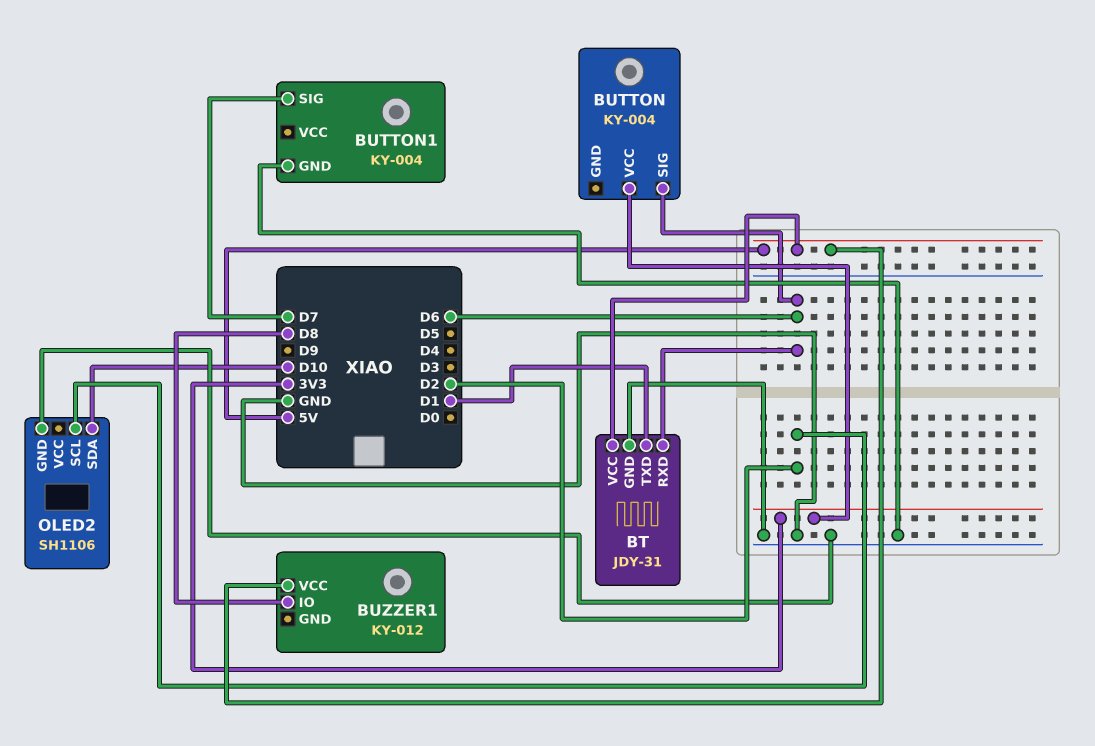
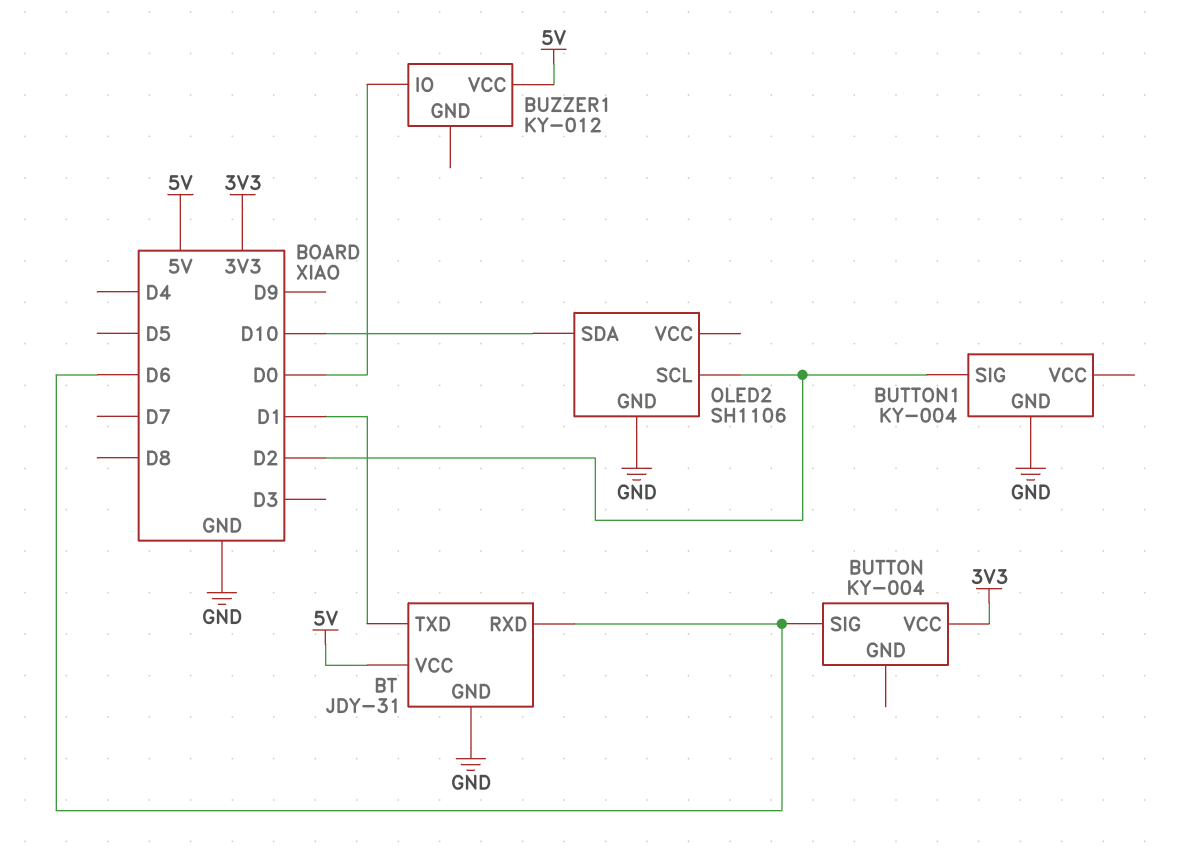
BUTTON1 pin SIG: D7 -> D2
BUZZER1 pin IO: D8 -> D0

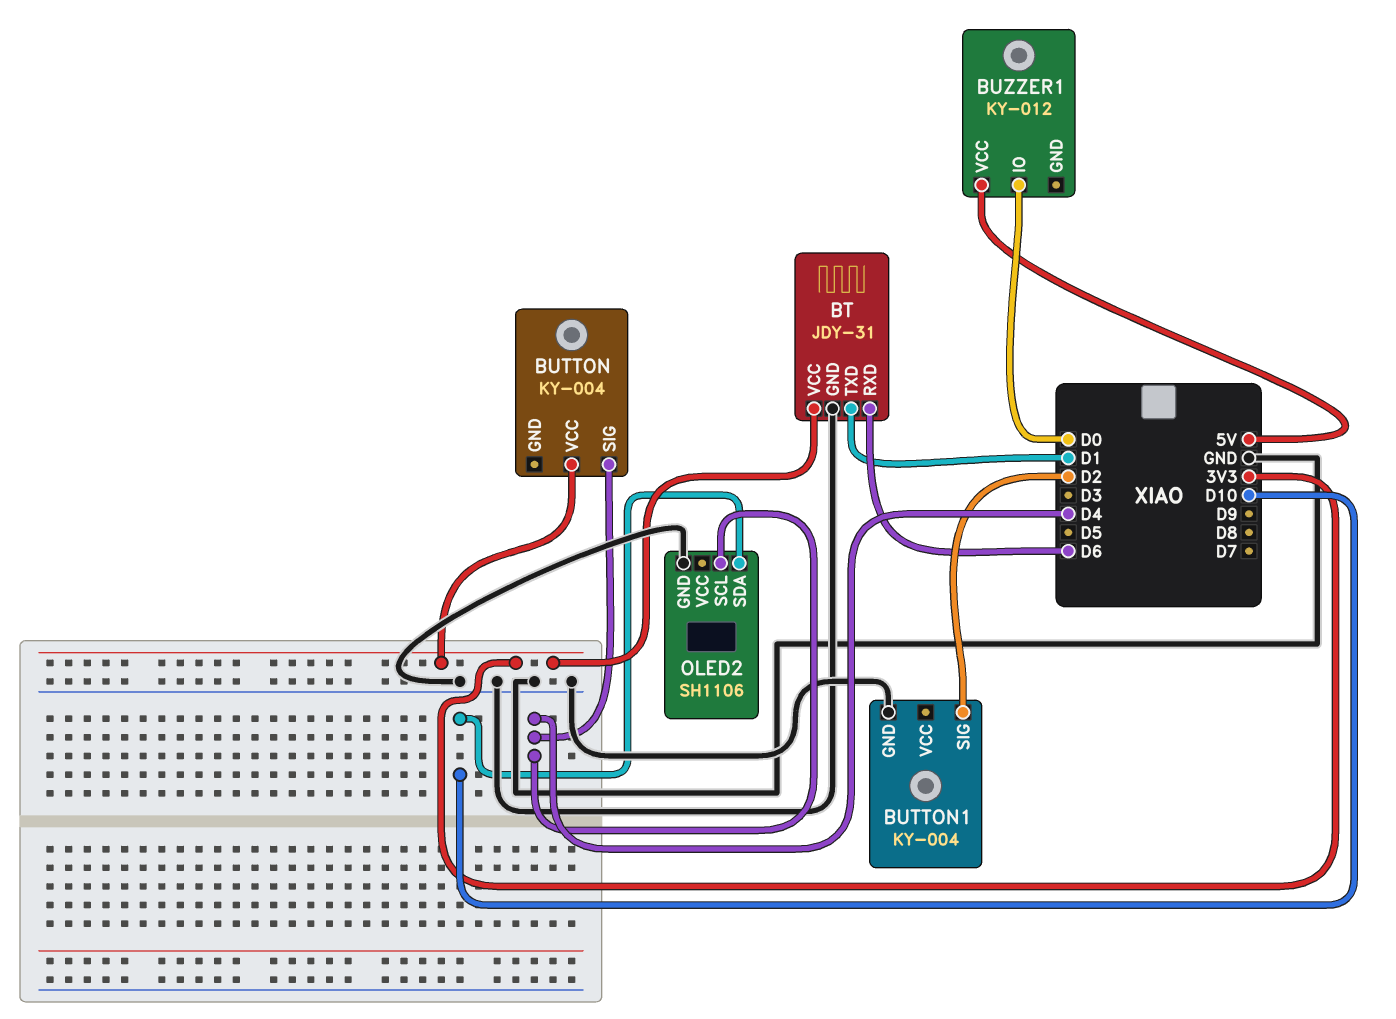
BT pin VCC: 5V -> 3V3
BUTTON pin SIG: D6 -> D4
OLED2 pin SCL: D2 -> D4

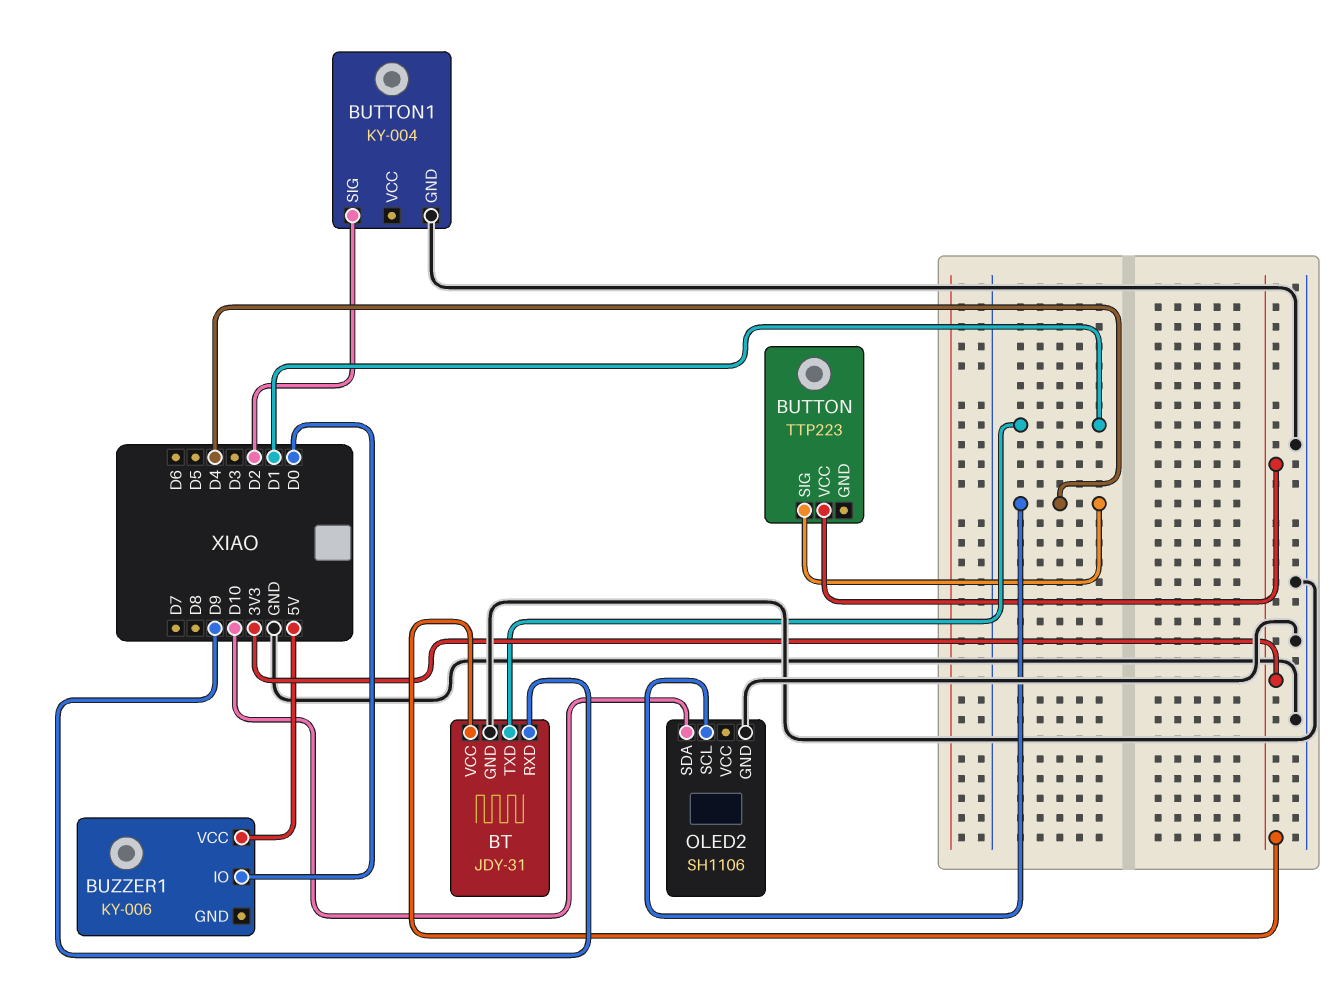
BT pin RXD: D6 -> D9
BUTTON: KY-004 -> TTP223
BUZZER1: KY-012 -> KY-006

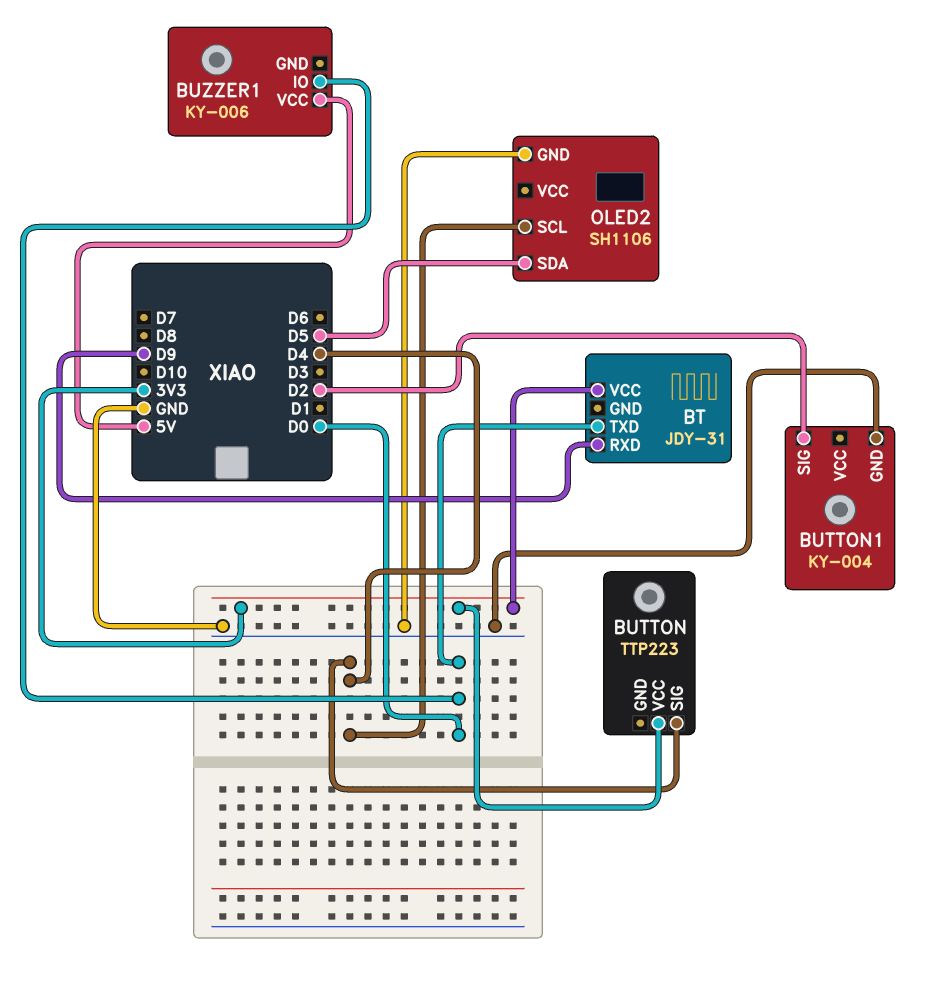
BT pin GND: GND -> none
BT pin TXD: D1 -> D0
OLED2 pin SDA: D10 -> D5

